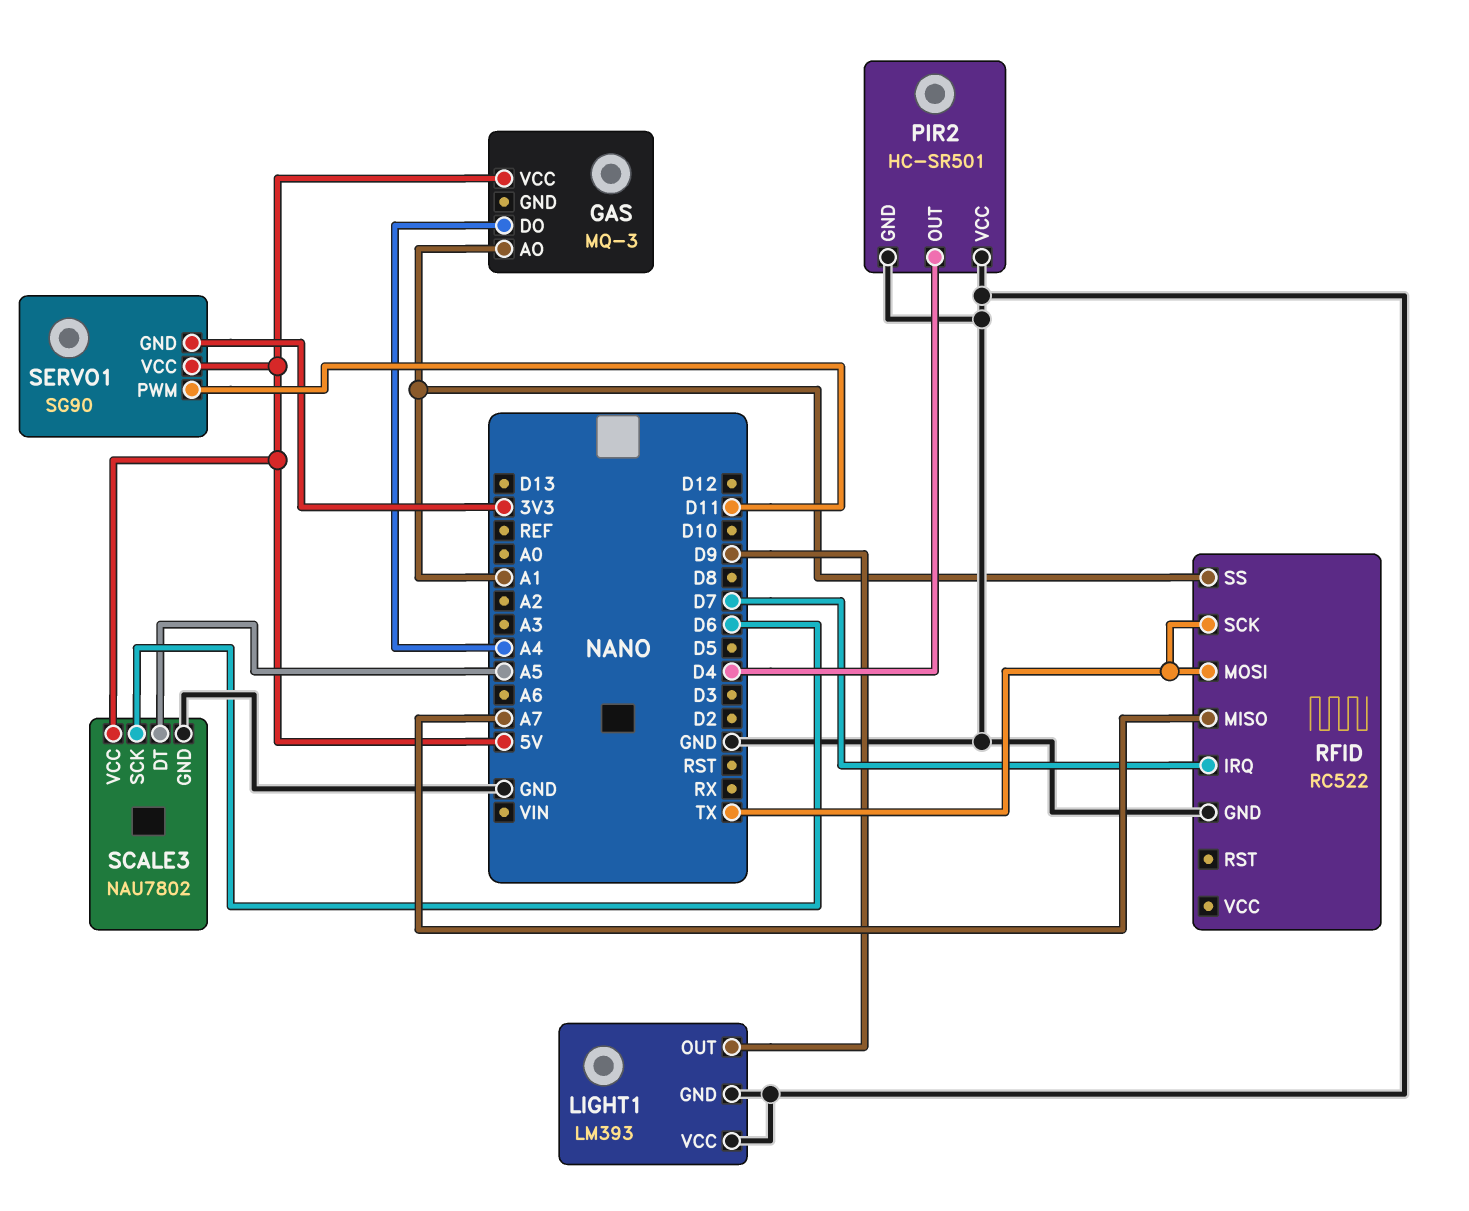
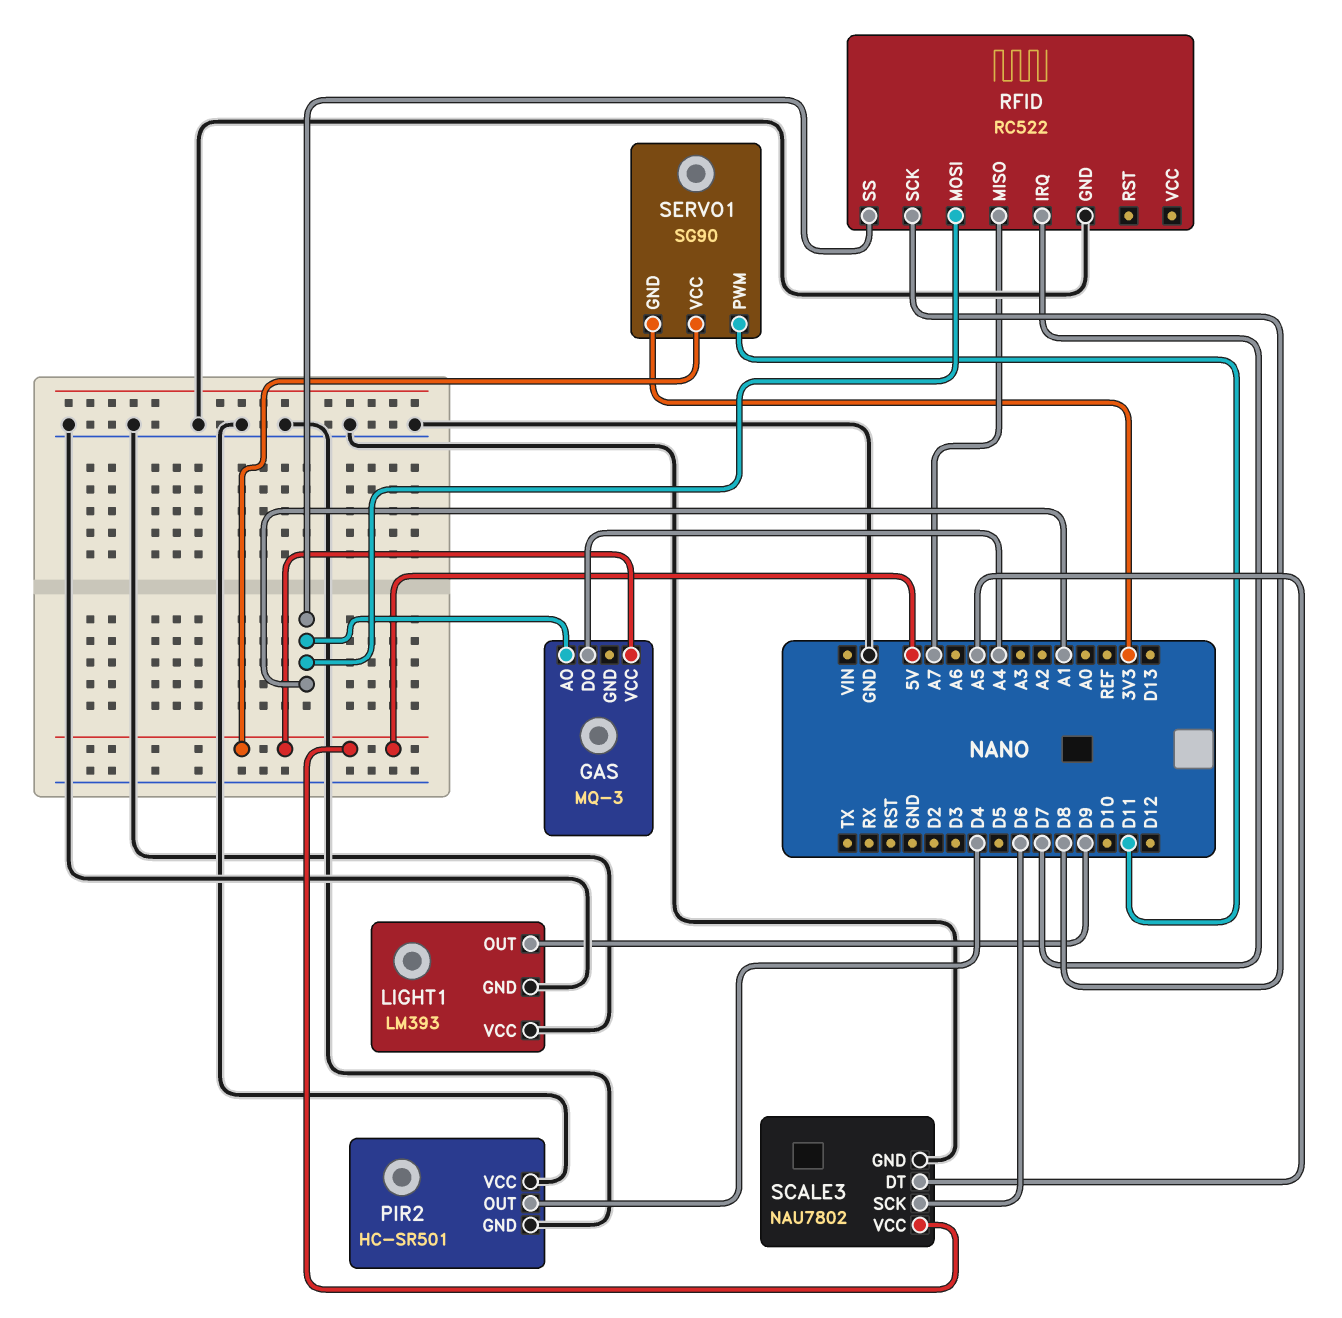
RFID pin MOSI: TX -> A1
RFID pin SCK: TX -> D8

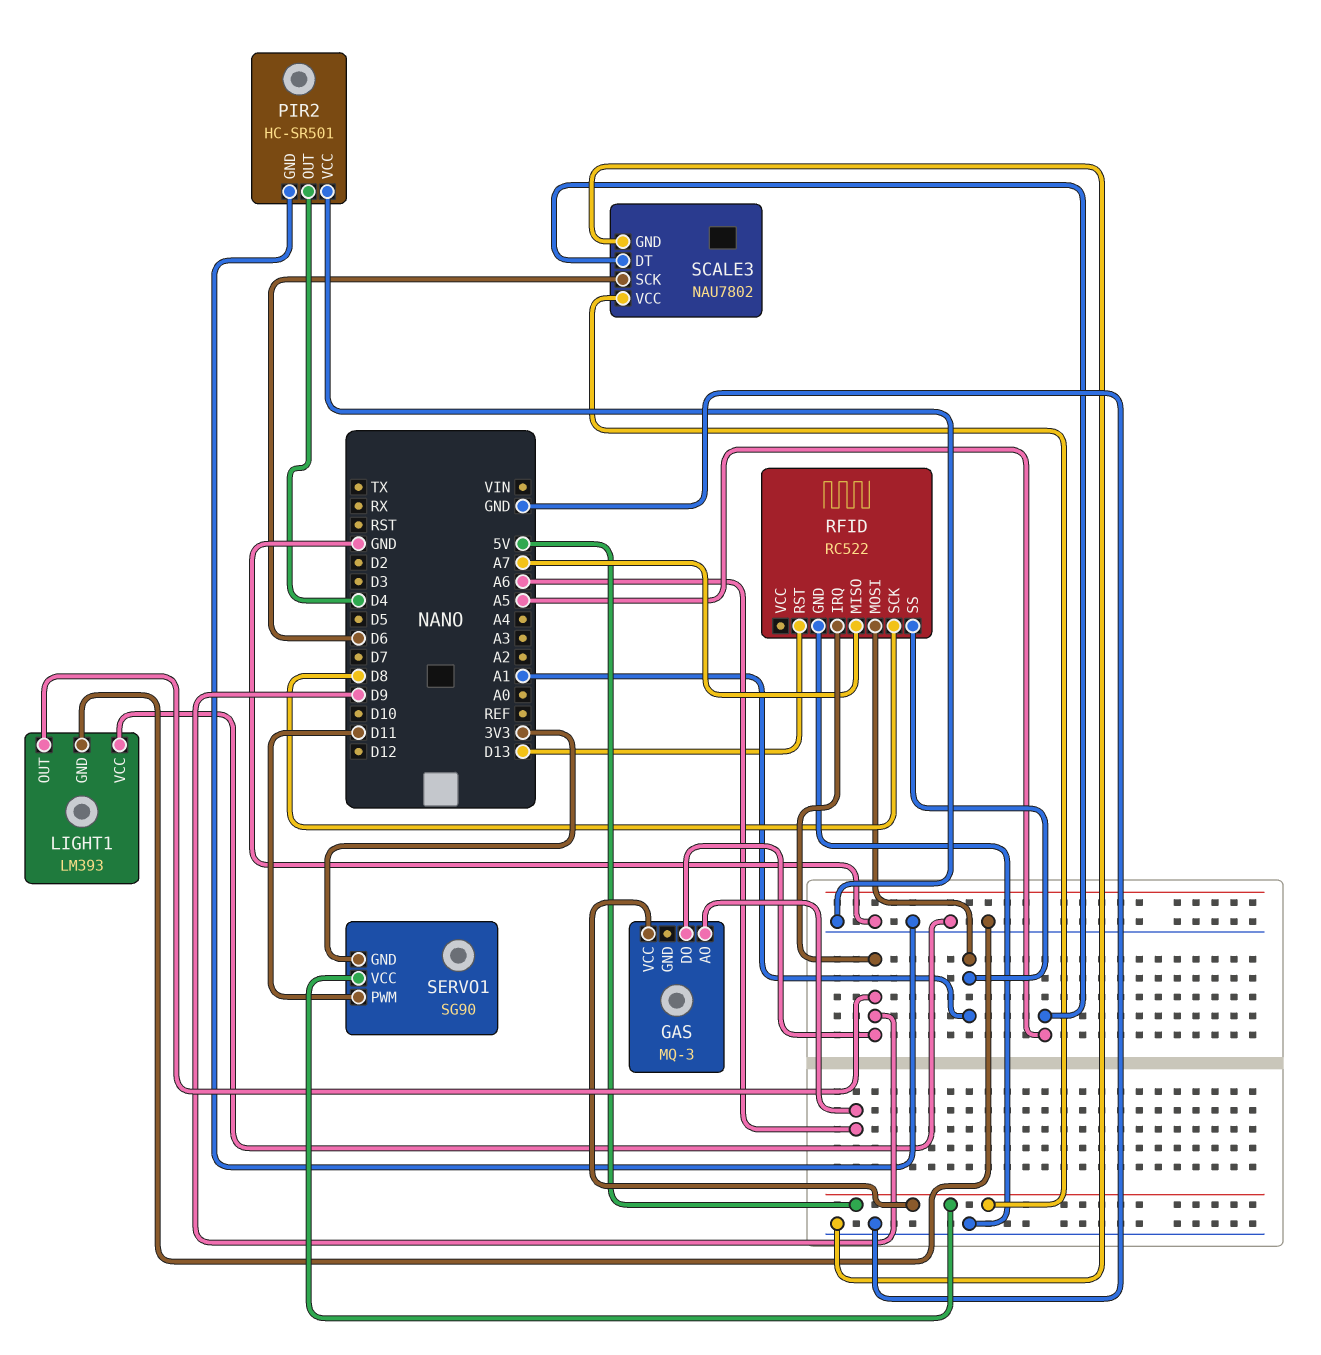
GAS pin AO: A1 -> A6
GAS pin DO: A4 -> D9
RFID pin IRQ: D7 -> D9
RFID pin RST: none -> D13

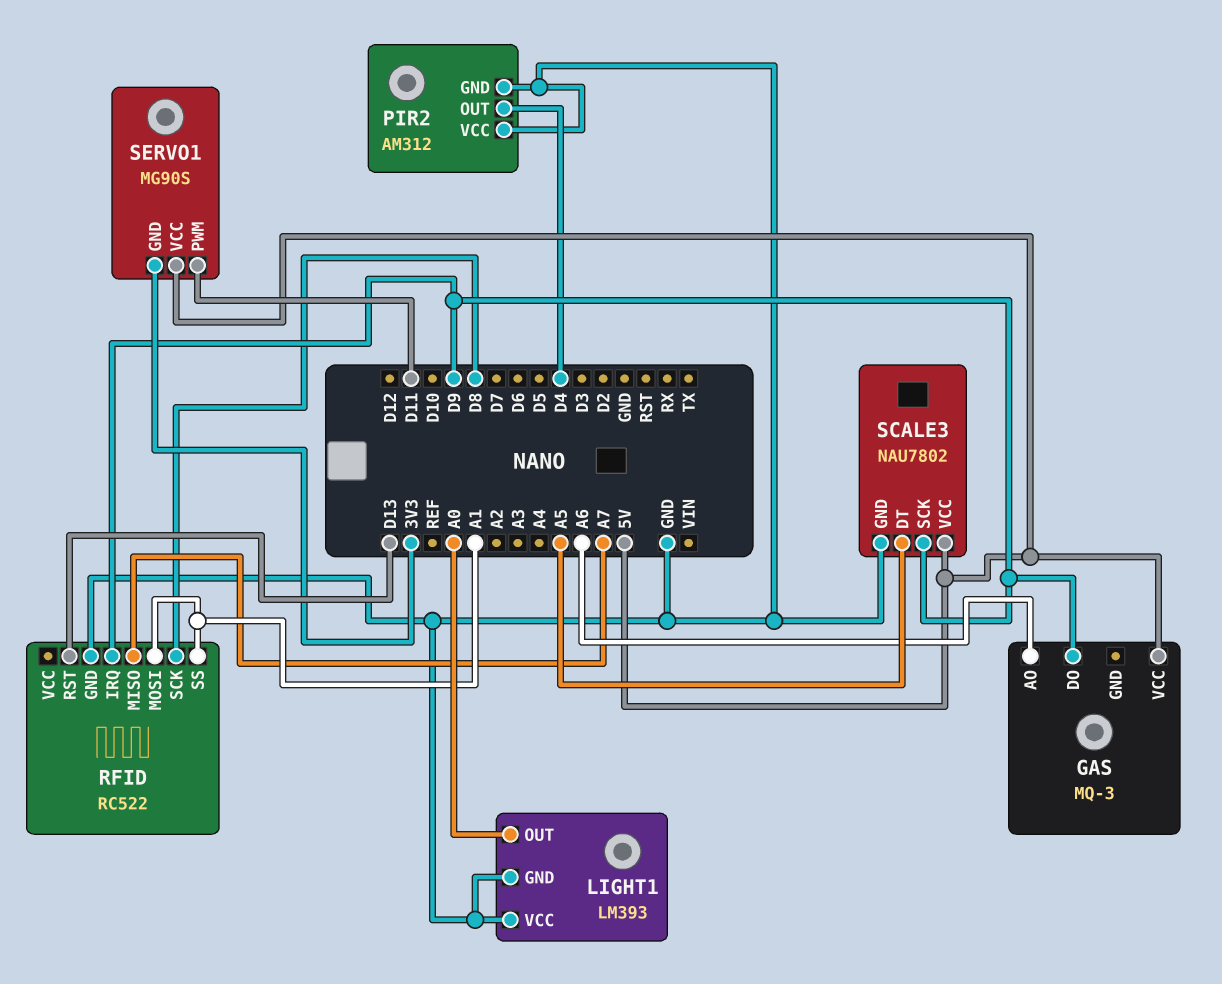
LIGHT1 pin OUT: D9 -> A0
PIR2: HC-SR501 -> AM312
SCALE3 pin SCK: D6 -> D9
SERVO1: SG90 -> MG90S

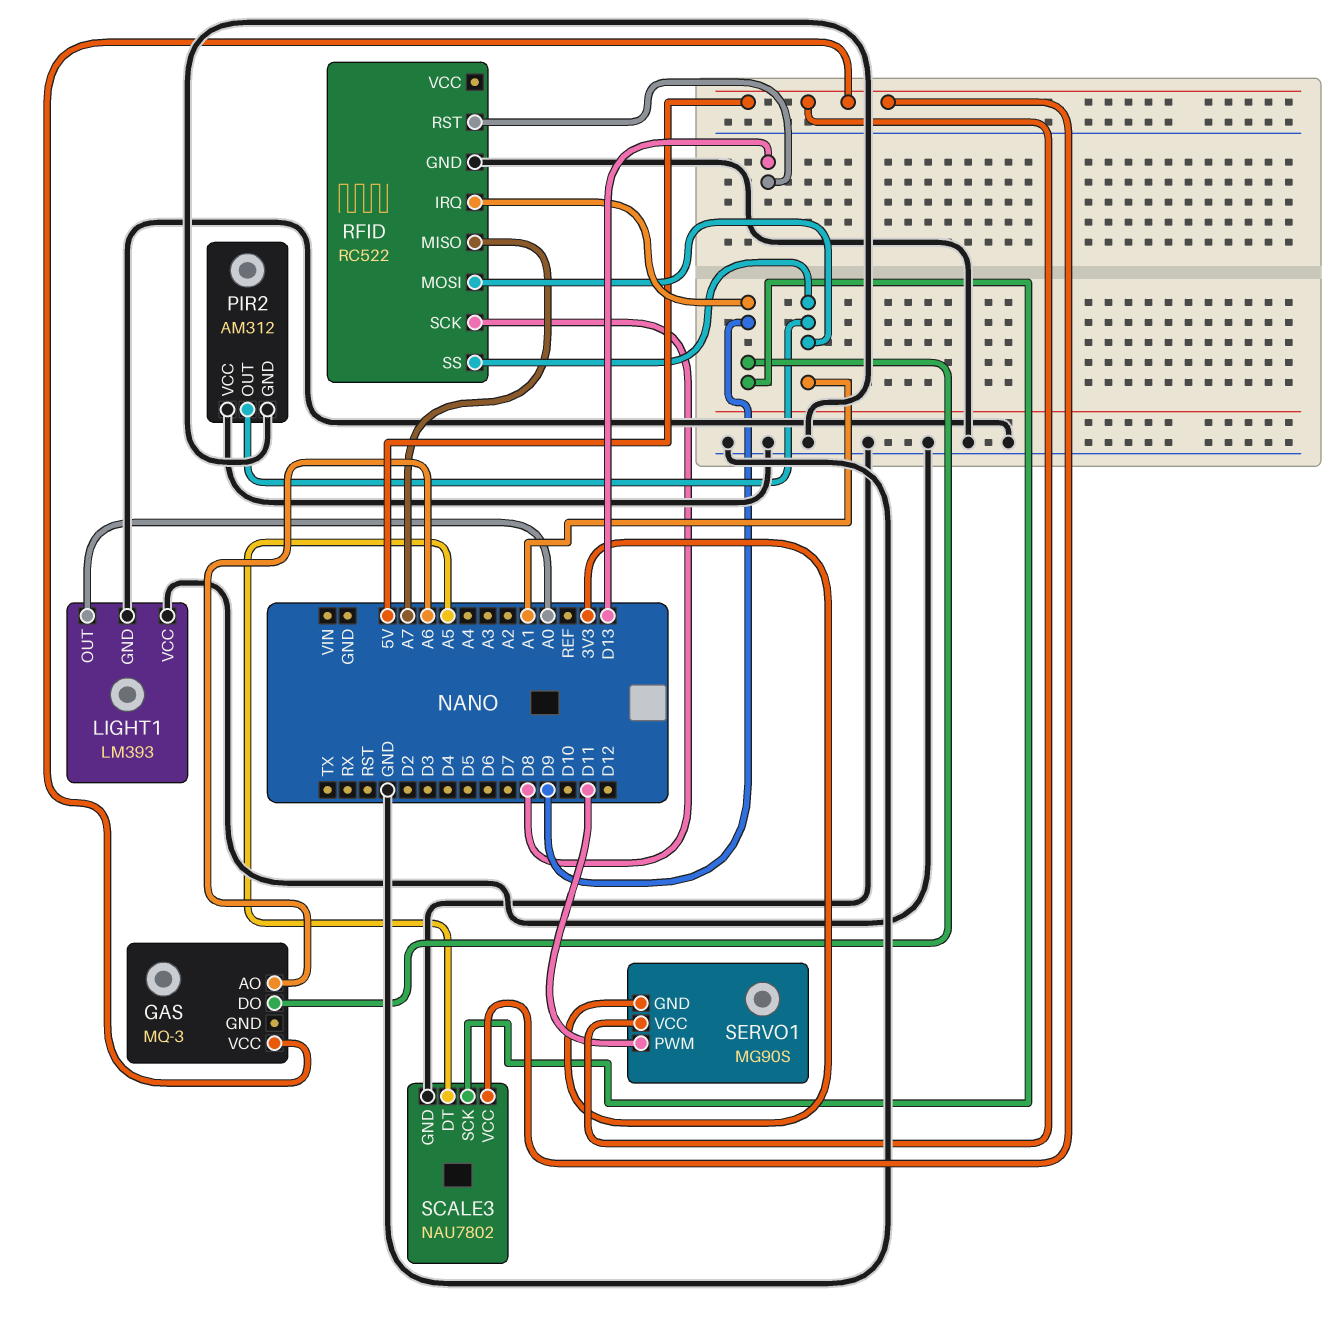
PIR2 pin OUT: D4 -> A1

